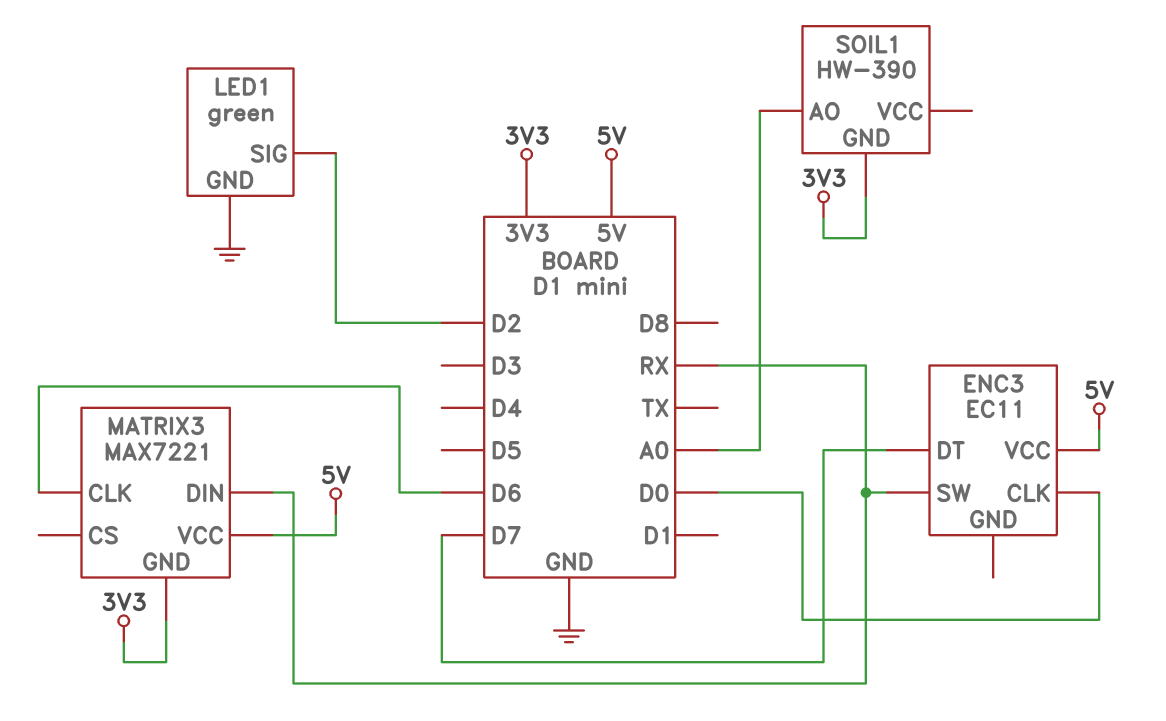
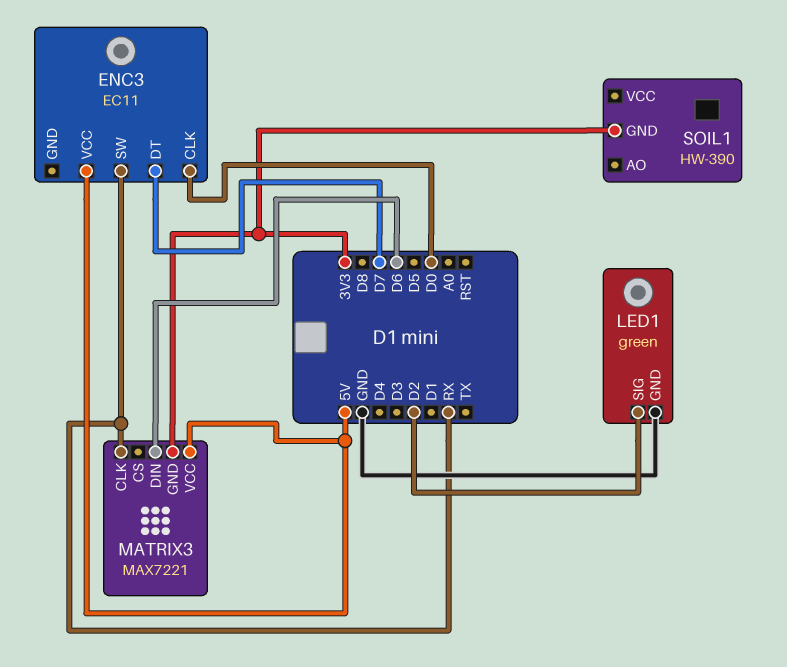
MATRIX3 pin CLK: D6 -> RX
MATRIX3 pin DIN: RX -> D6
SOIL1 pin AO: A0 -> none

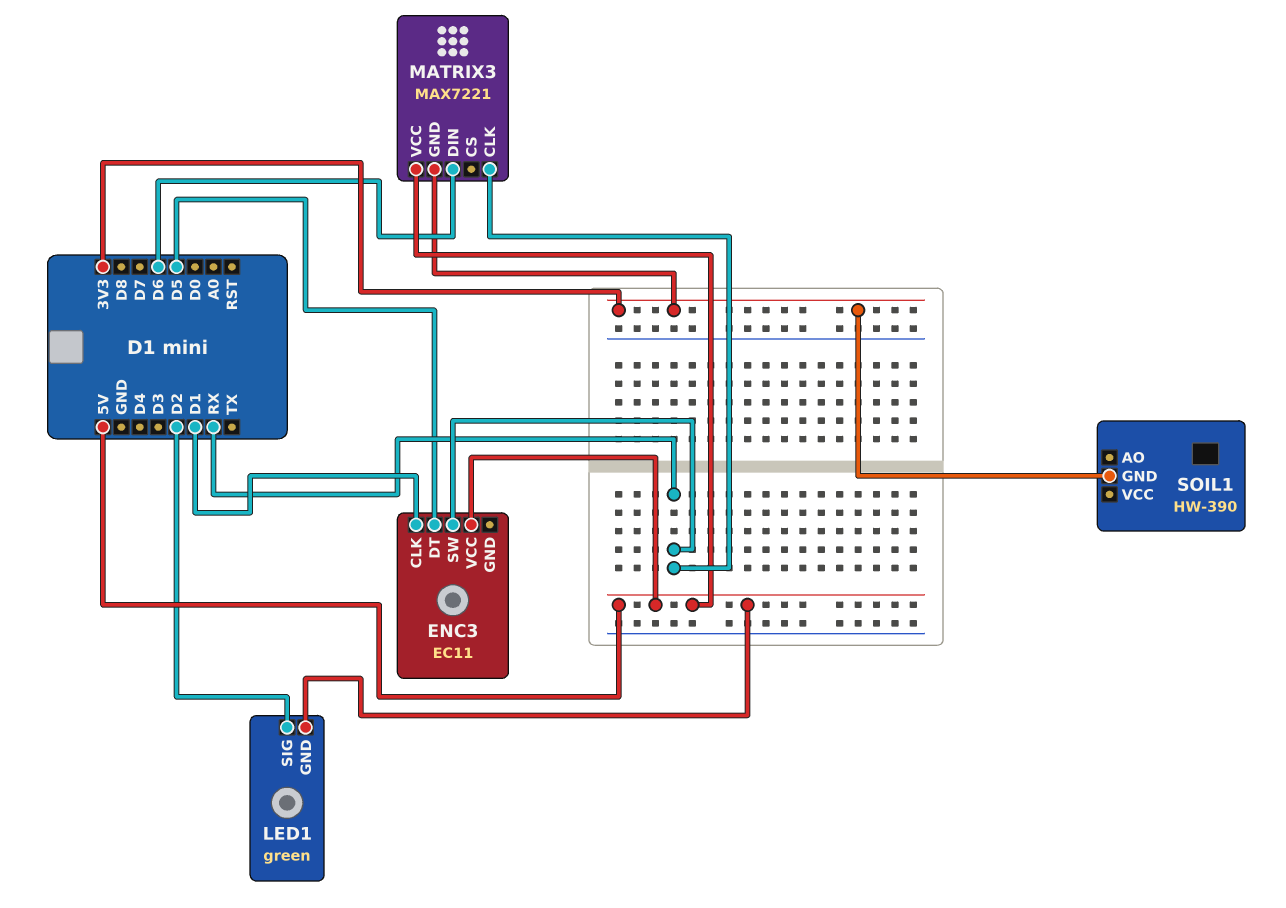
ENC3 pin CLK: D0 -> D1
ENC3 pin DT: D7 -> D5
LED1 pin GND: GND -> 5V

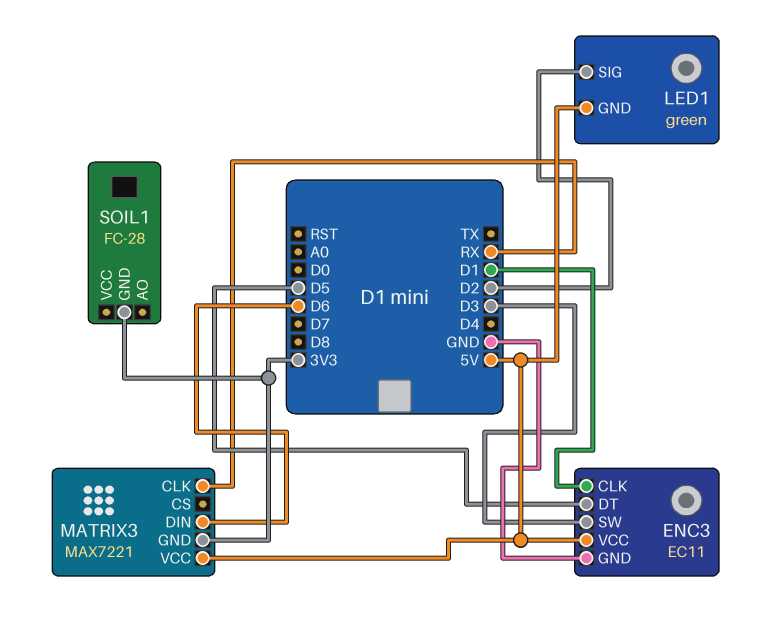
ENC3 pin GND: none -> GND
ENC3 pin SW: RX -> D3
SOIL1: HW-390 -> FC-28

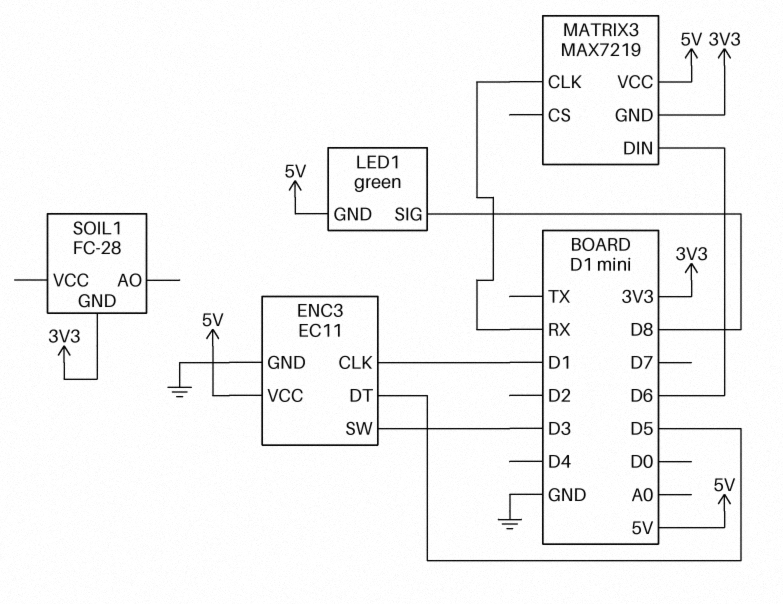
LED1 pin SIG: D2 -> D8
MATRIX3: MAX7221 -> MAX7219

